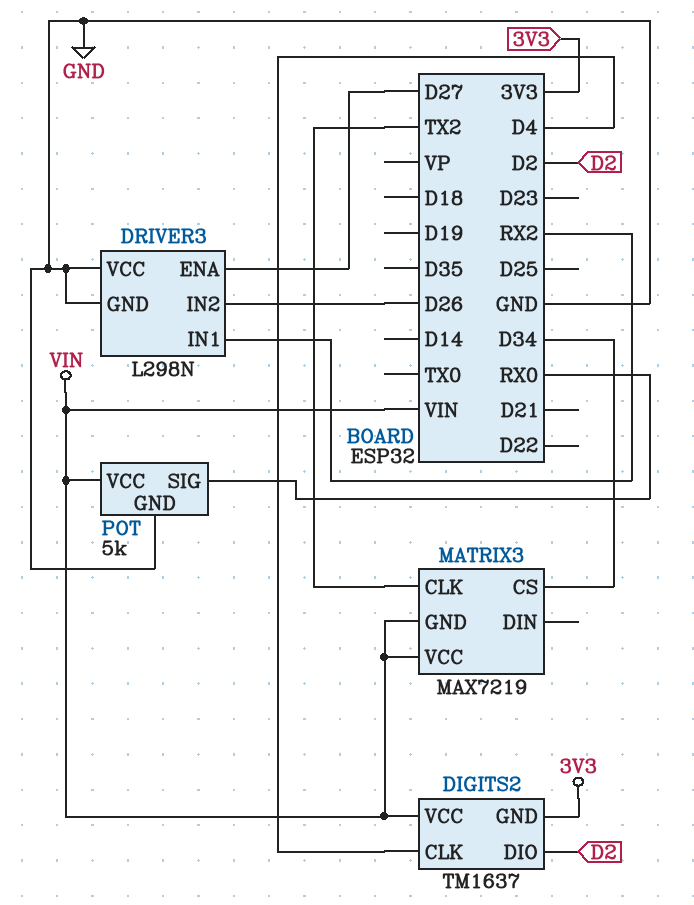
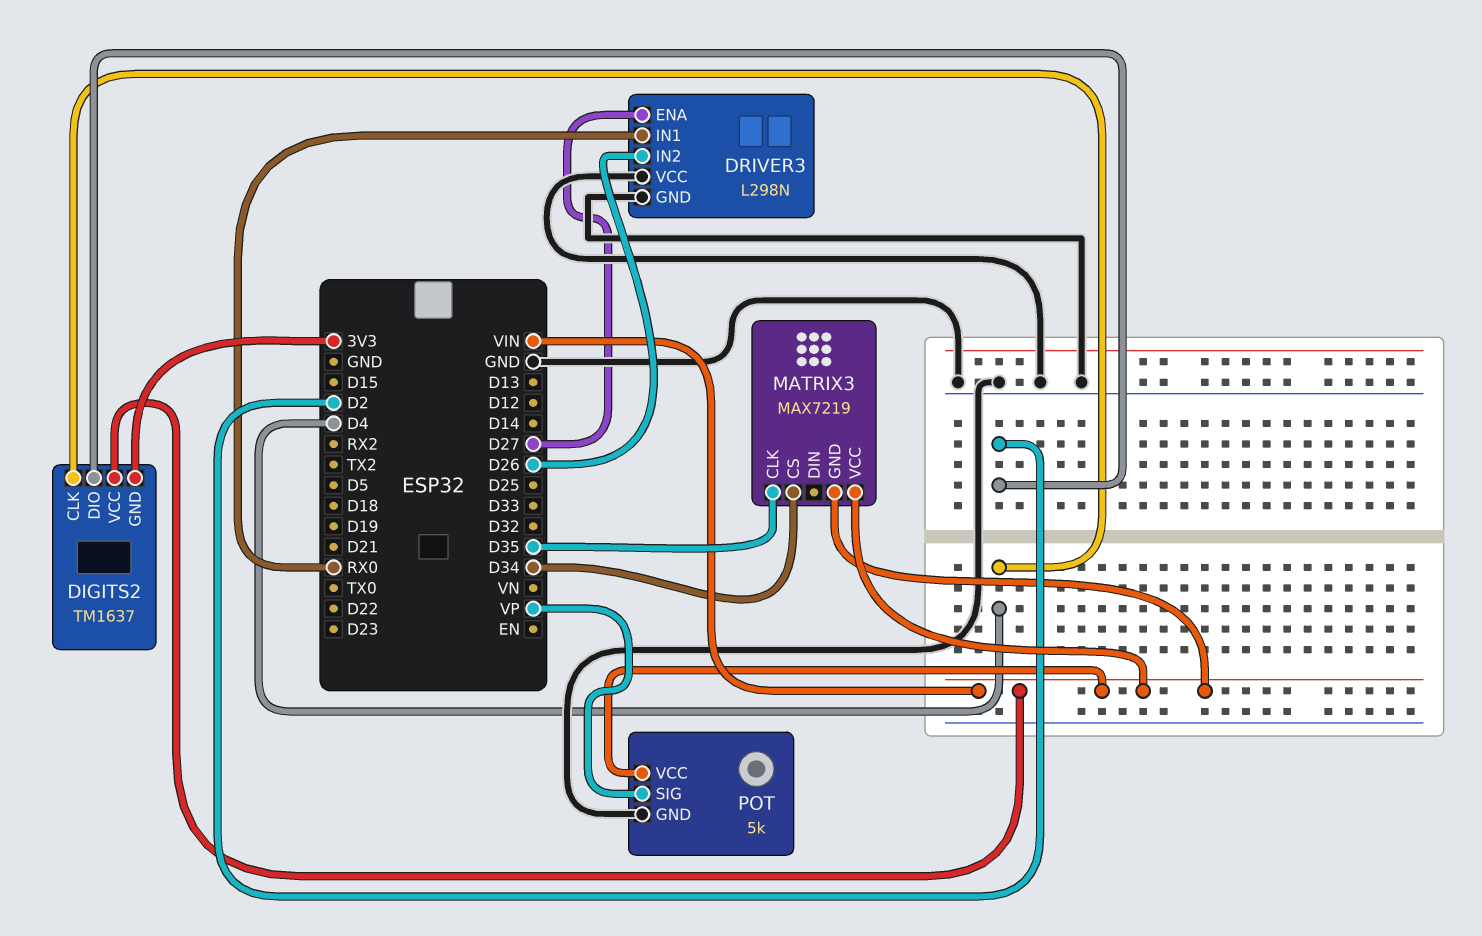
DRIVER3 pin IN1: RX2 -> RX0
MATRIX3 pin CLK: TX2 -> D35
POT pin SIG: RX0 -> VP

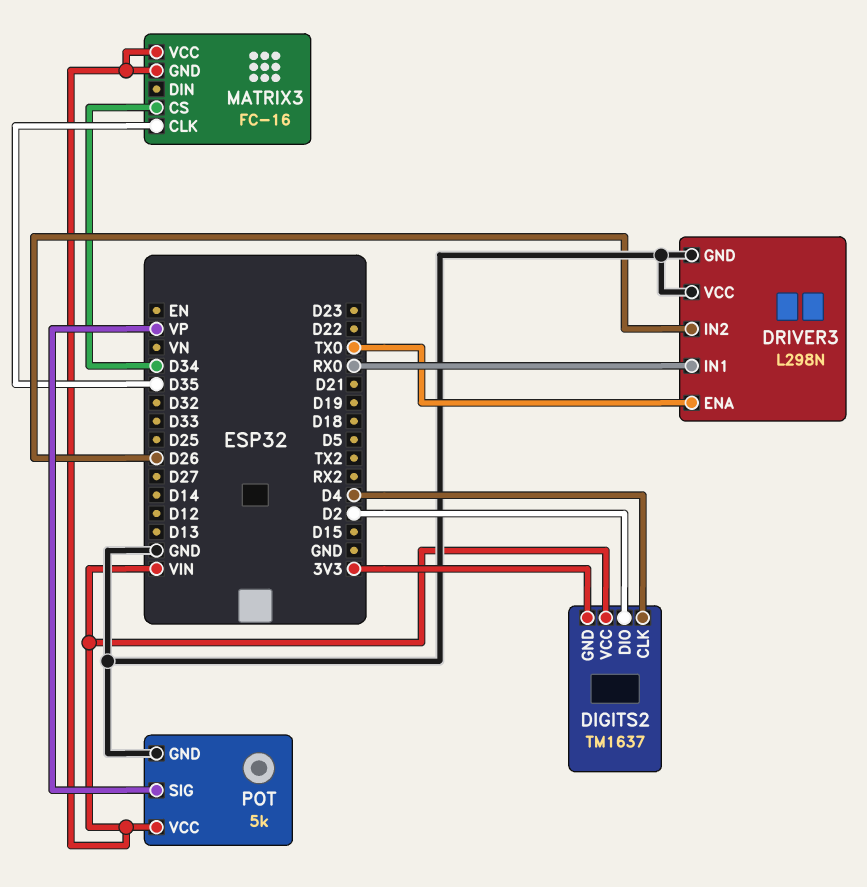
DRIVER3 pin ENA: D27 -> TX0
MATRIX3: MAX7219 -> FC-16

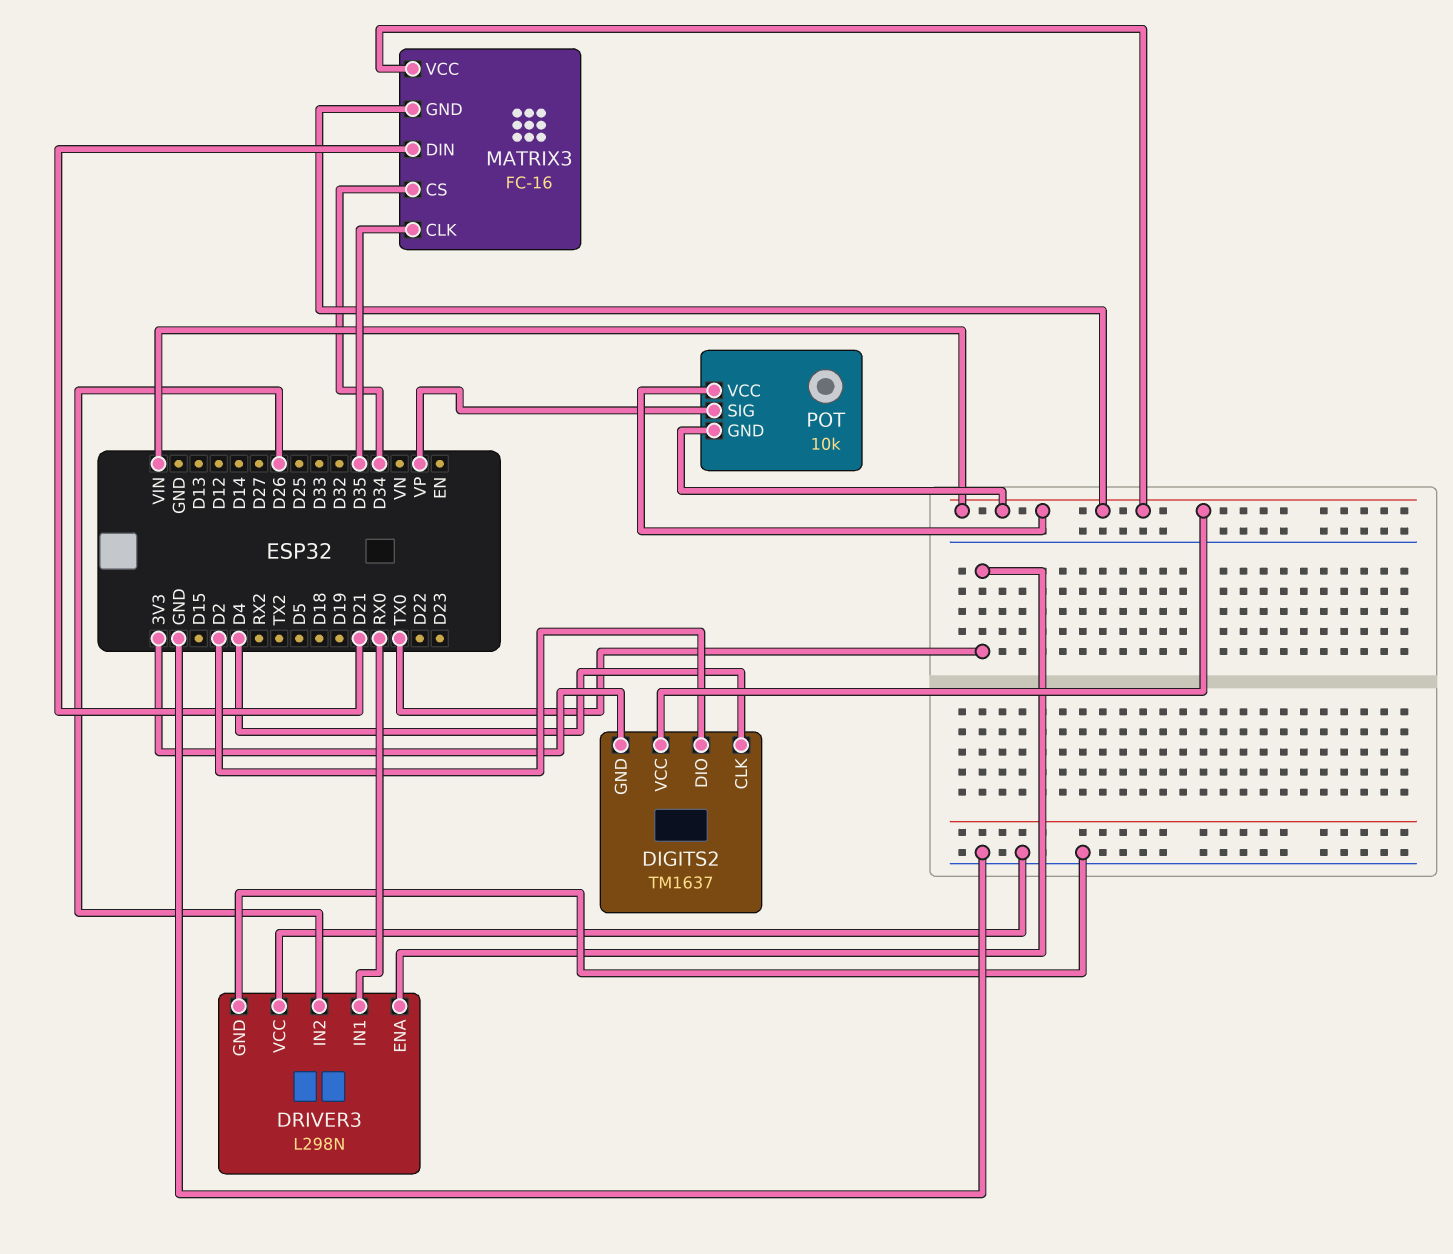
MATRIX3 pin DIN: none -> D21
POT: 5k -> 10k
POT pin GND: GND -> VIN

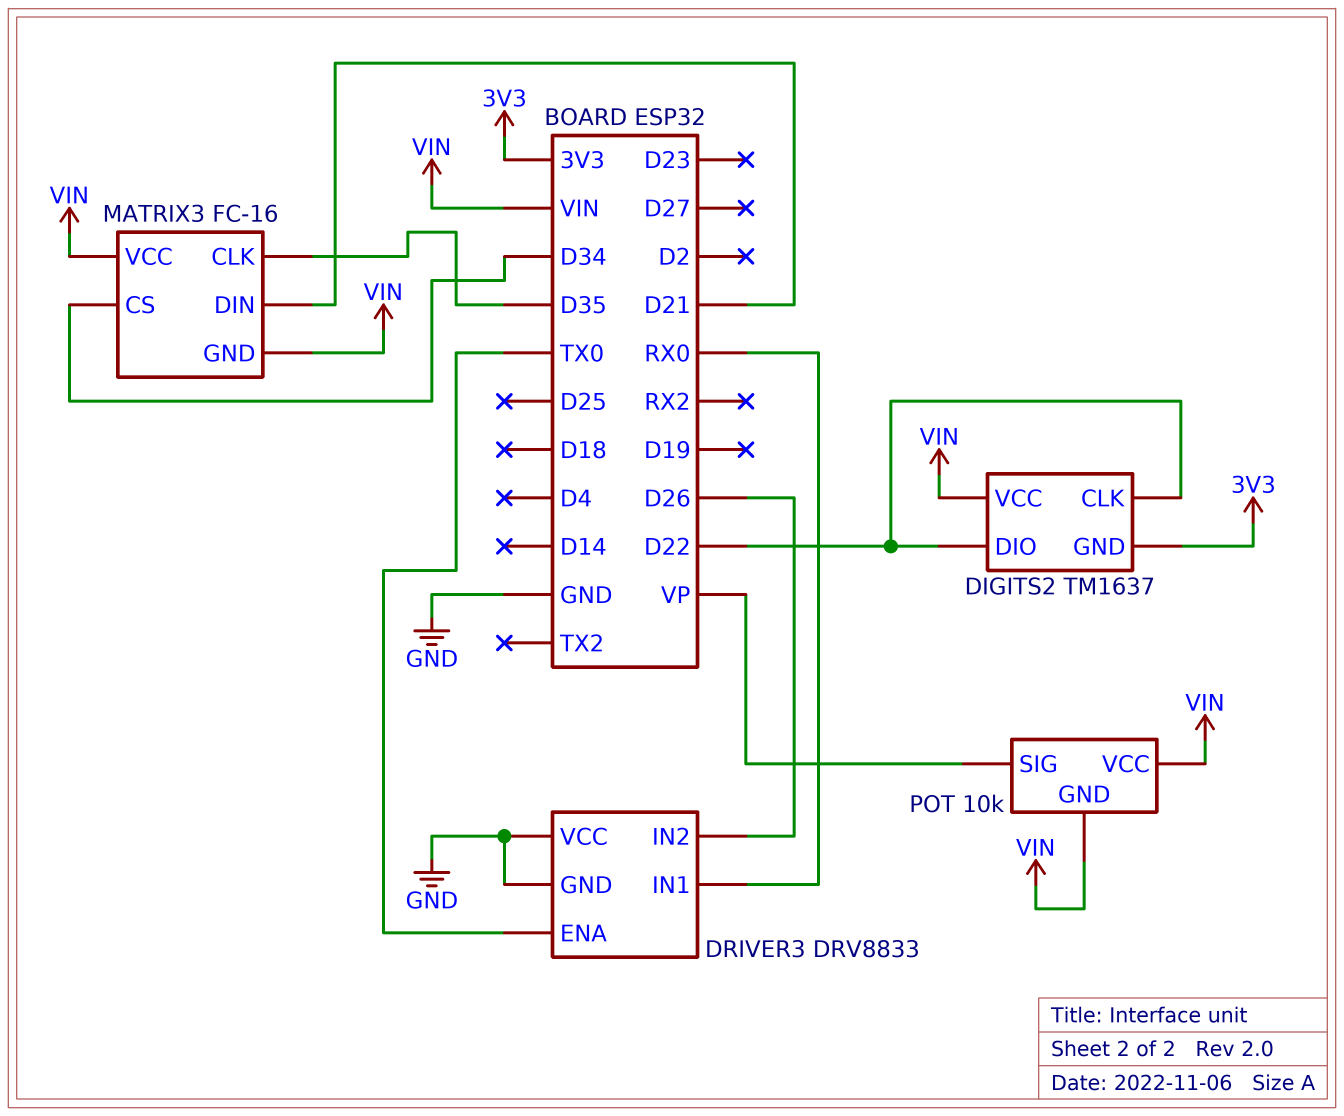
DIGITS2 pin CLK: D4 -> D22
DIGITS2 pin DIO: D2 -> D22
DRIVER3: L298N -> DRV8833

